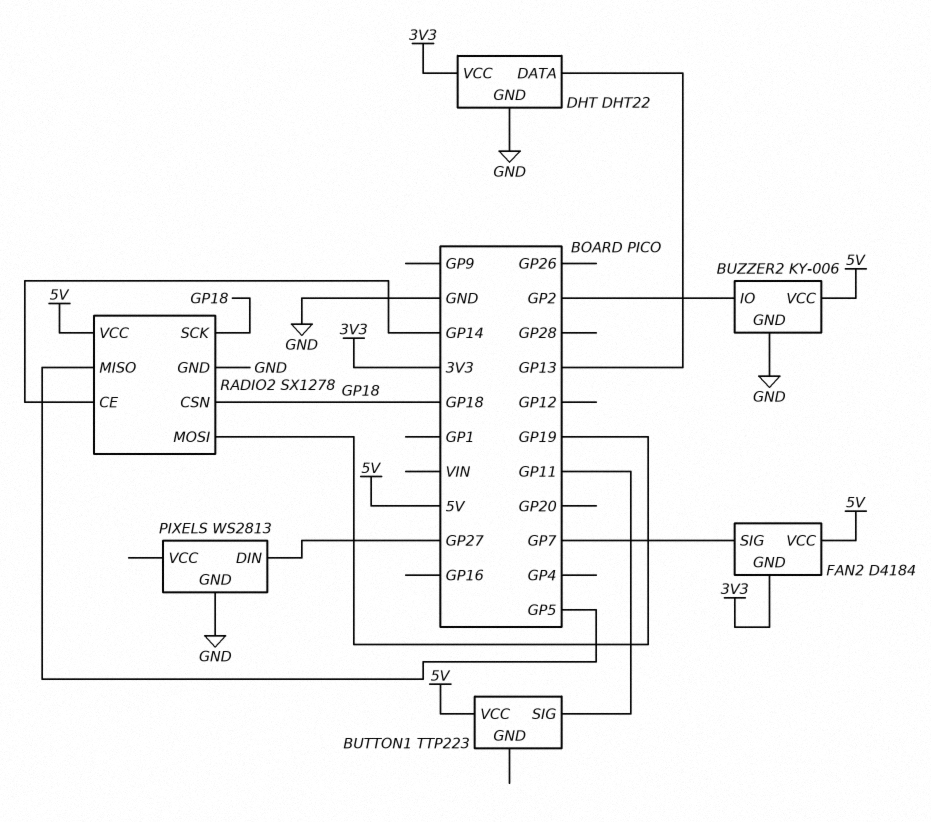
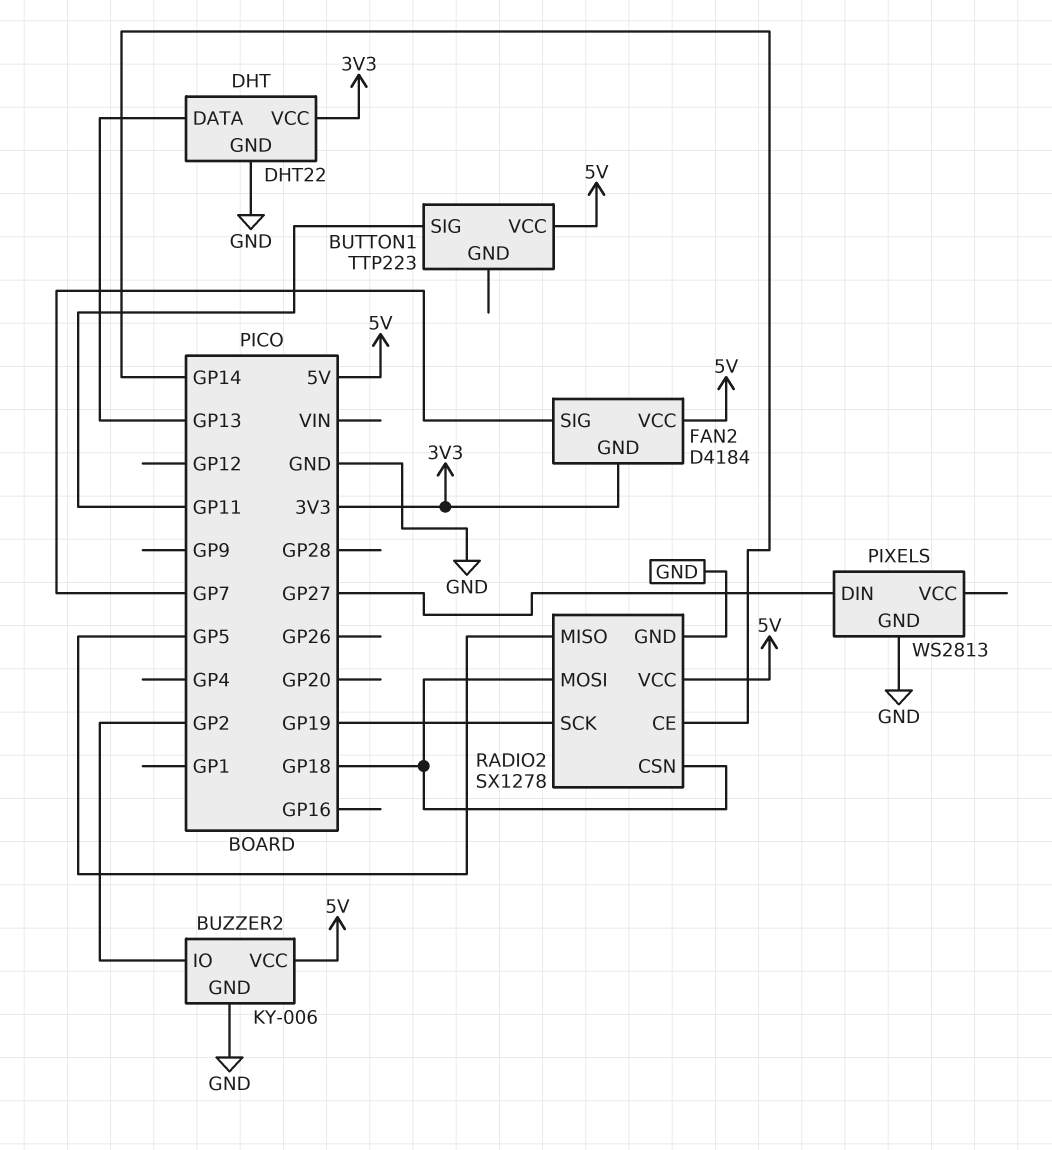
RADIO2 pin MOSI: GP19 -> GP18
RADIO2 pin SCK: GP18 -> GP19

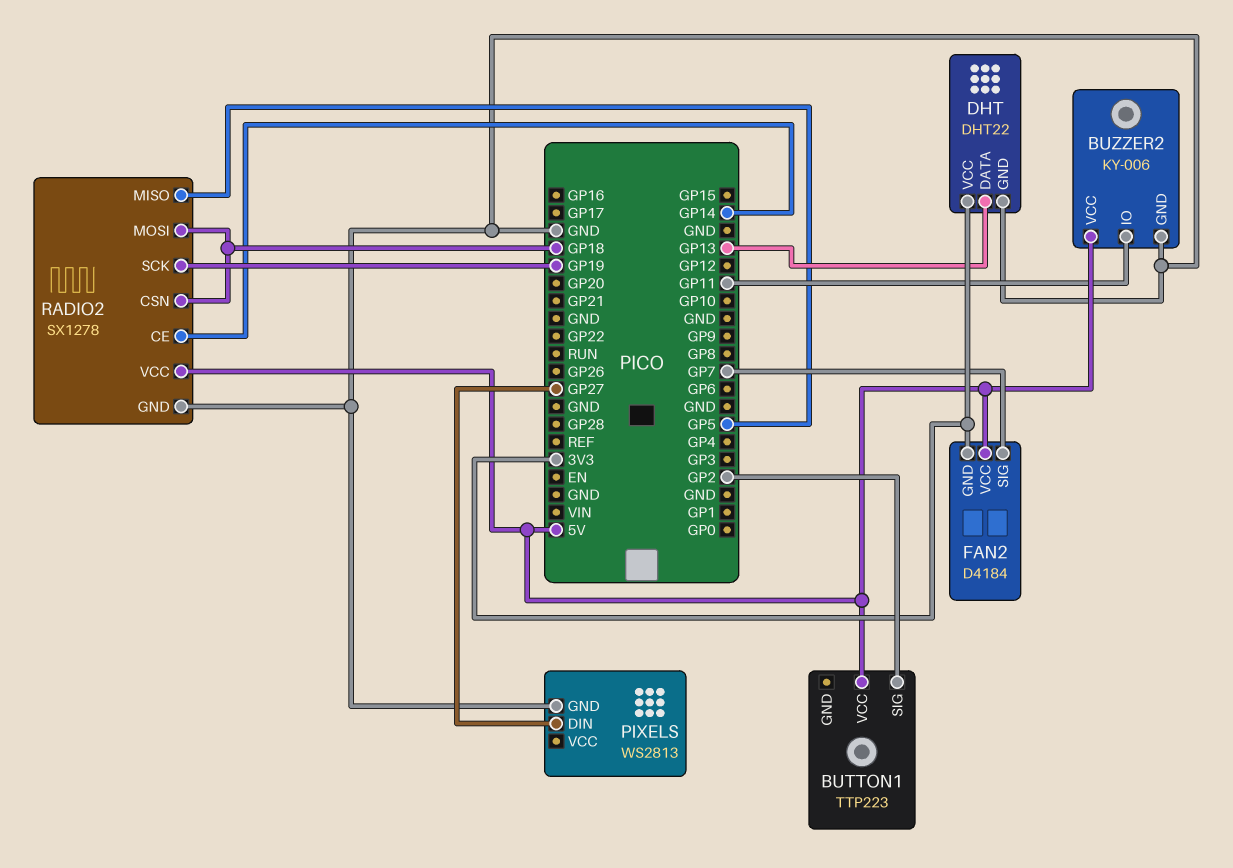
BUTTON1 pin SIG: GP11 -> GP2
BUZZER2 pin IO: GP2 -> GP11

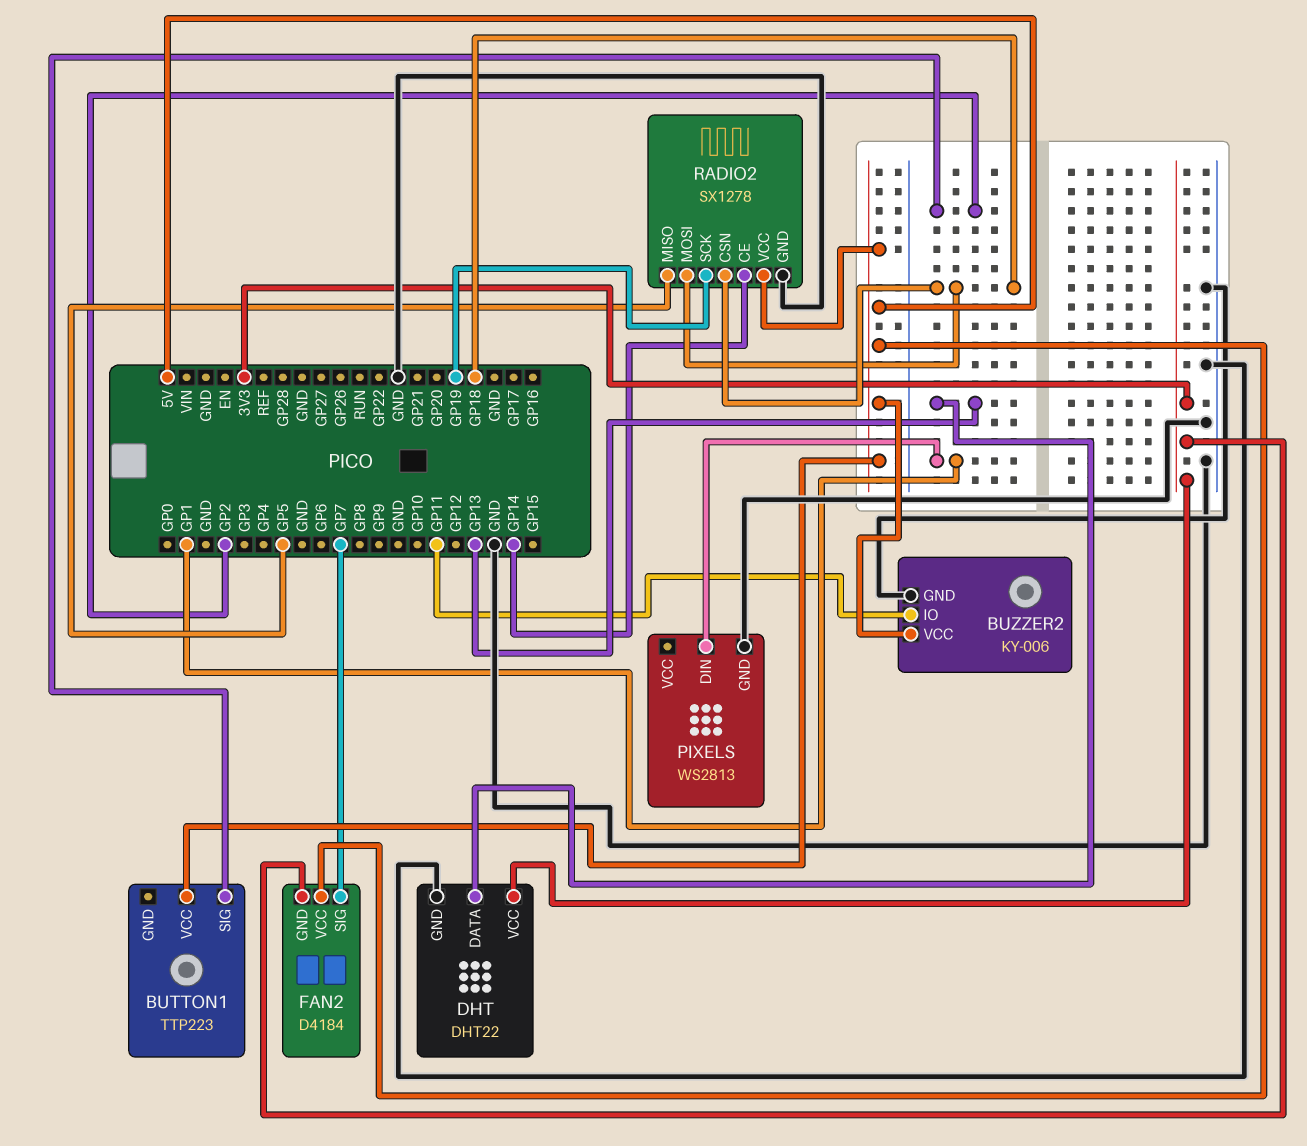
PIXELS pin DIN: GP27 -> GP1

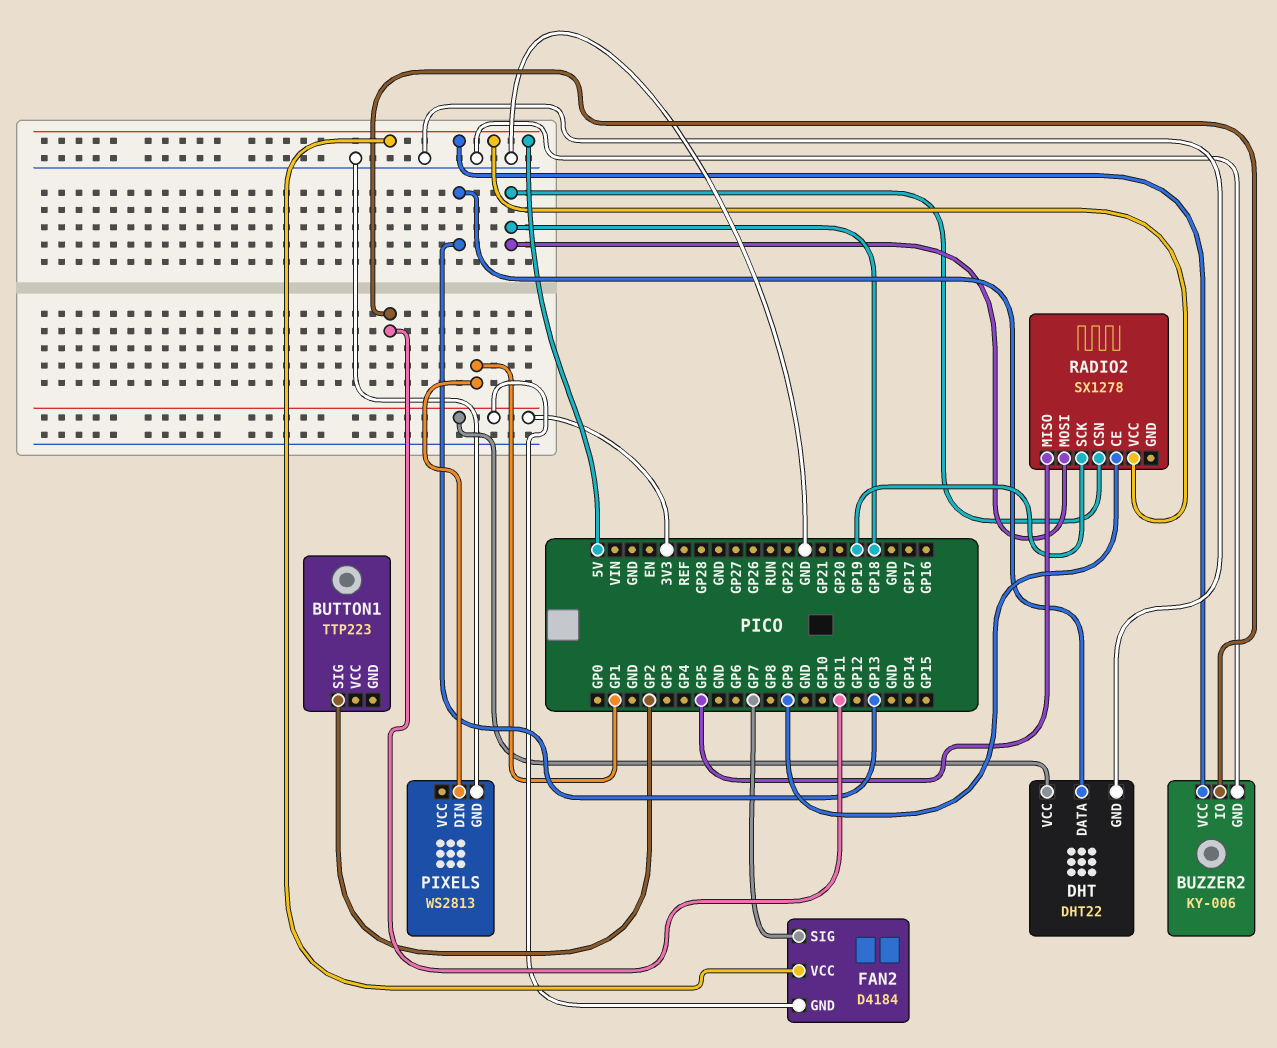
BUTTON1 pin VCC: 5V -> none
RADIO2 pin CE: GP14 -> GP9
RADIO2 pin GND: GND -> none

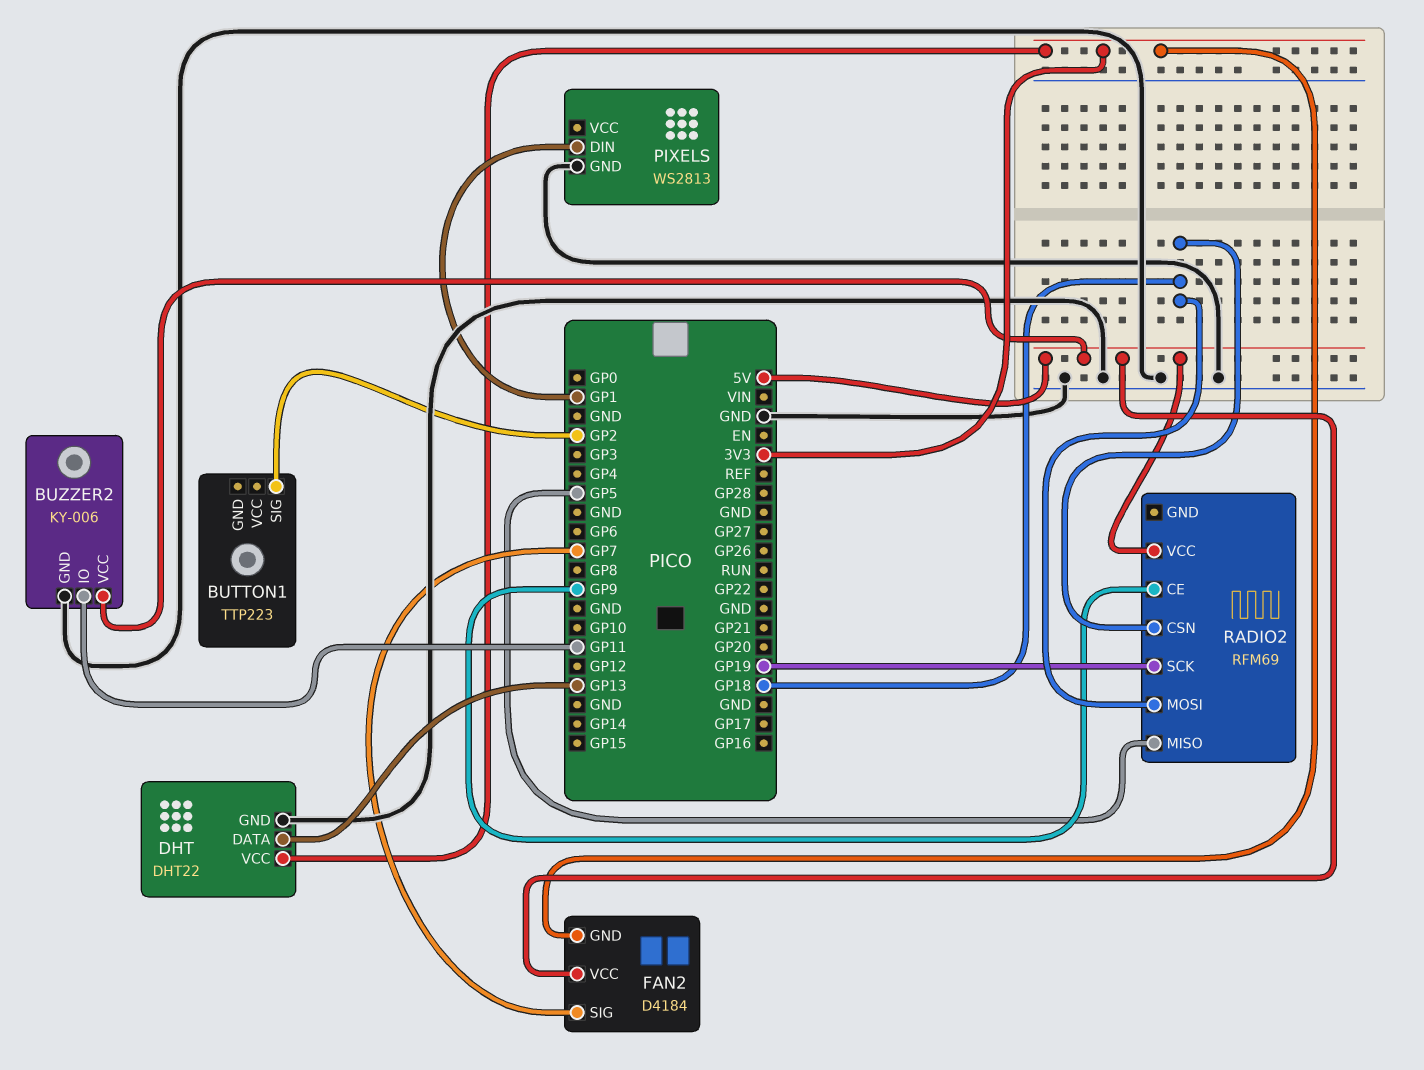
RADIO2: SX1278 -> RFM69

